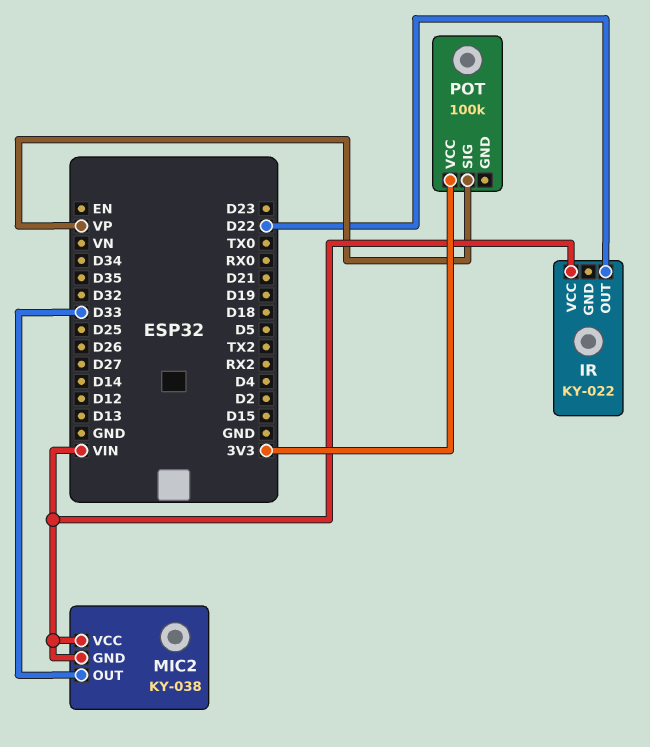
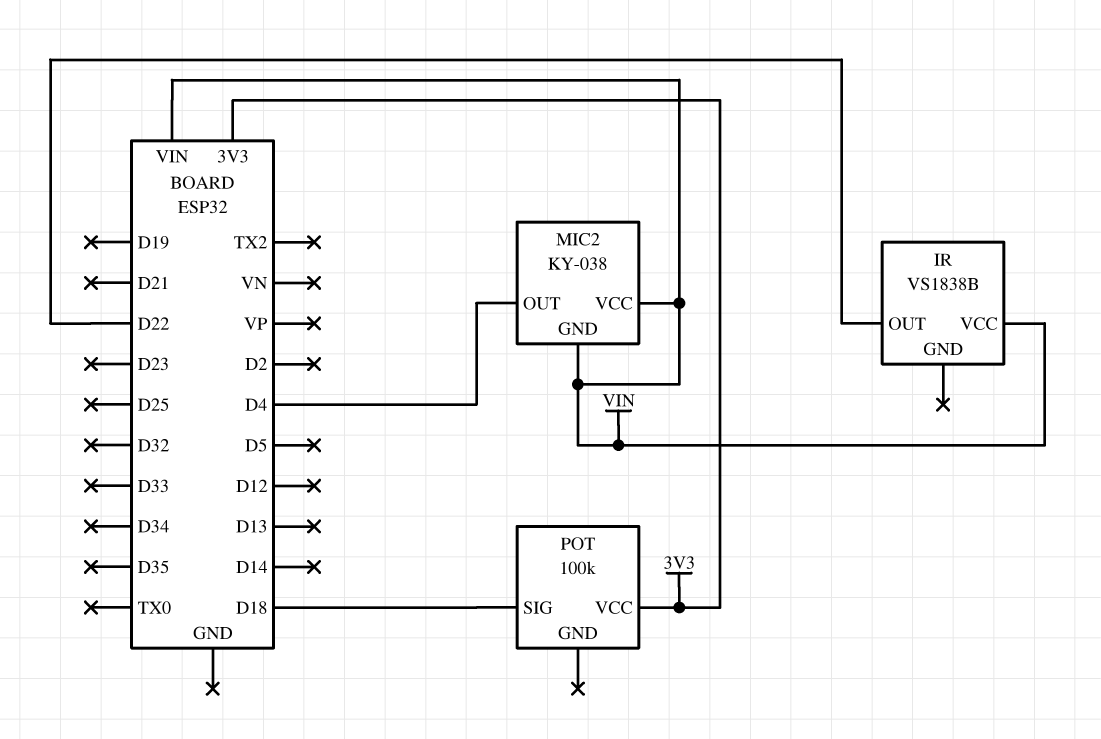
IR: KY-022 -> VS1838B
MIC2 pin OUT: D33 -> D4
POT pin SIG: VP -> D18

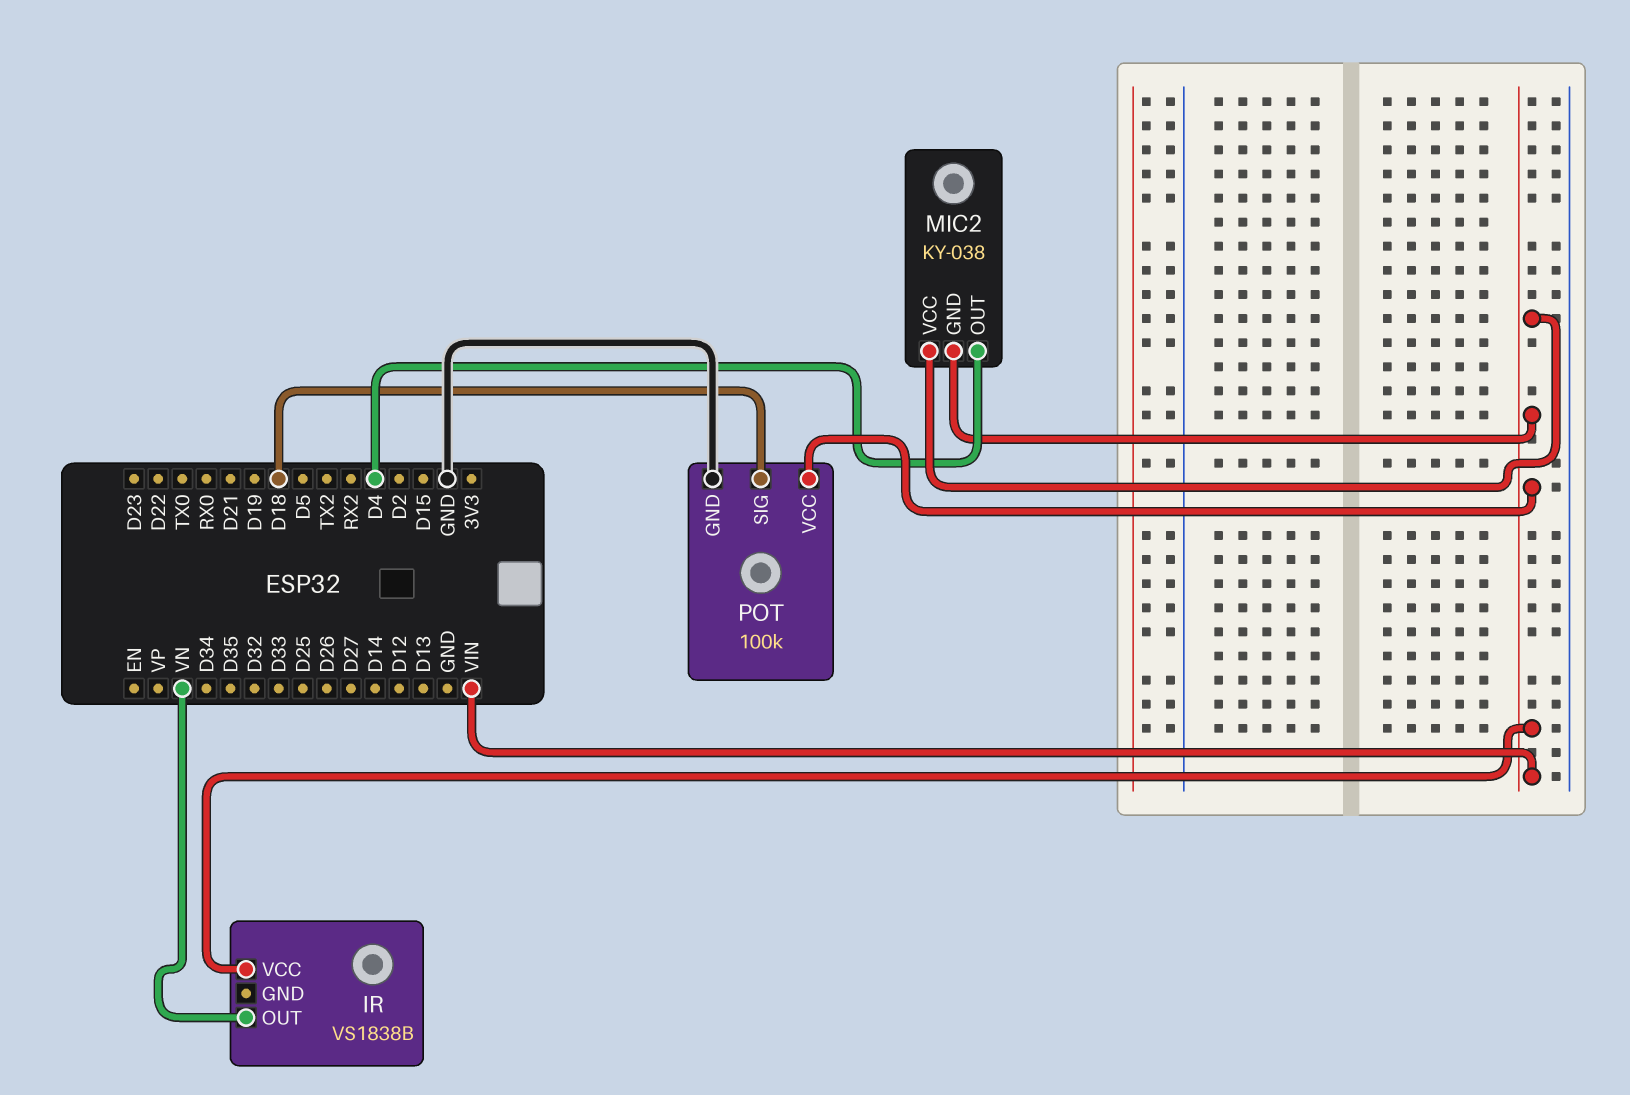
IR pin OUT: D22 -> VN
POT pin GND: none -> GND
POT pin VCC: 3V3 -> VIN

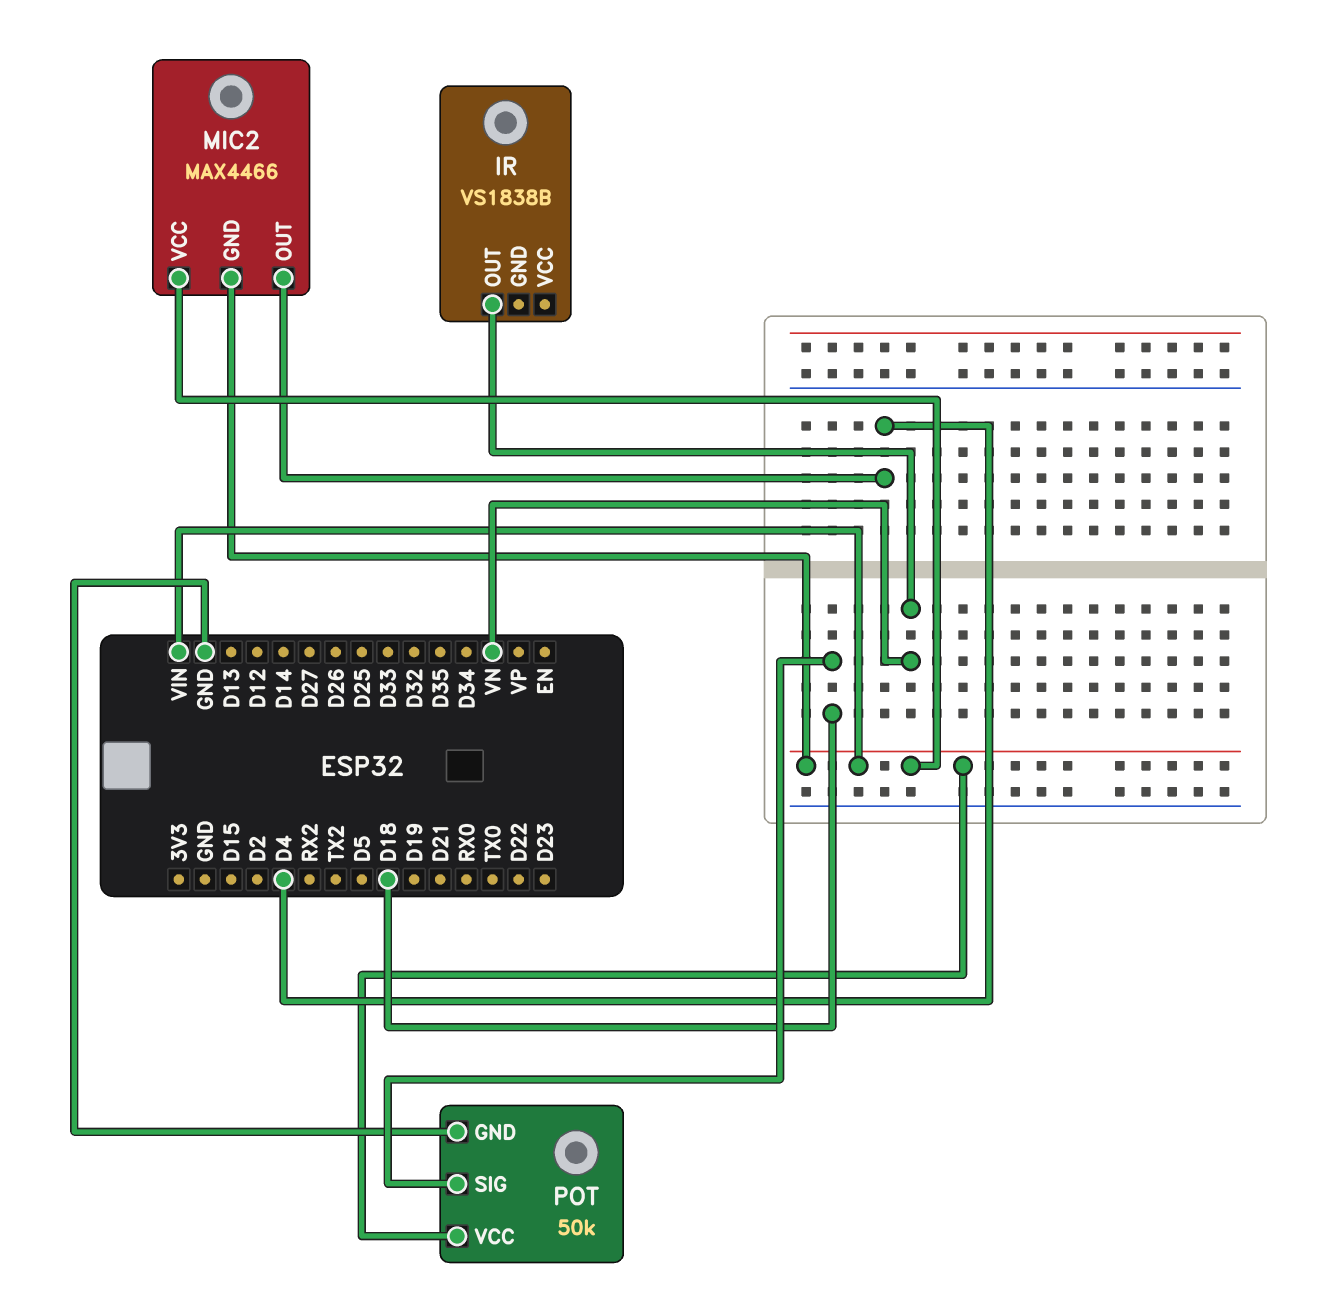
IR pin VCC: VIN -> none
MIC2: KY-038 -> MAX4466
POT: 100k -> 50k

